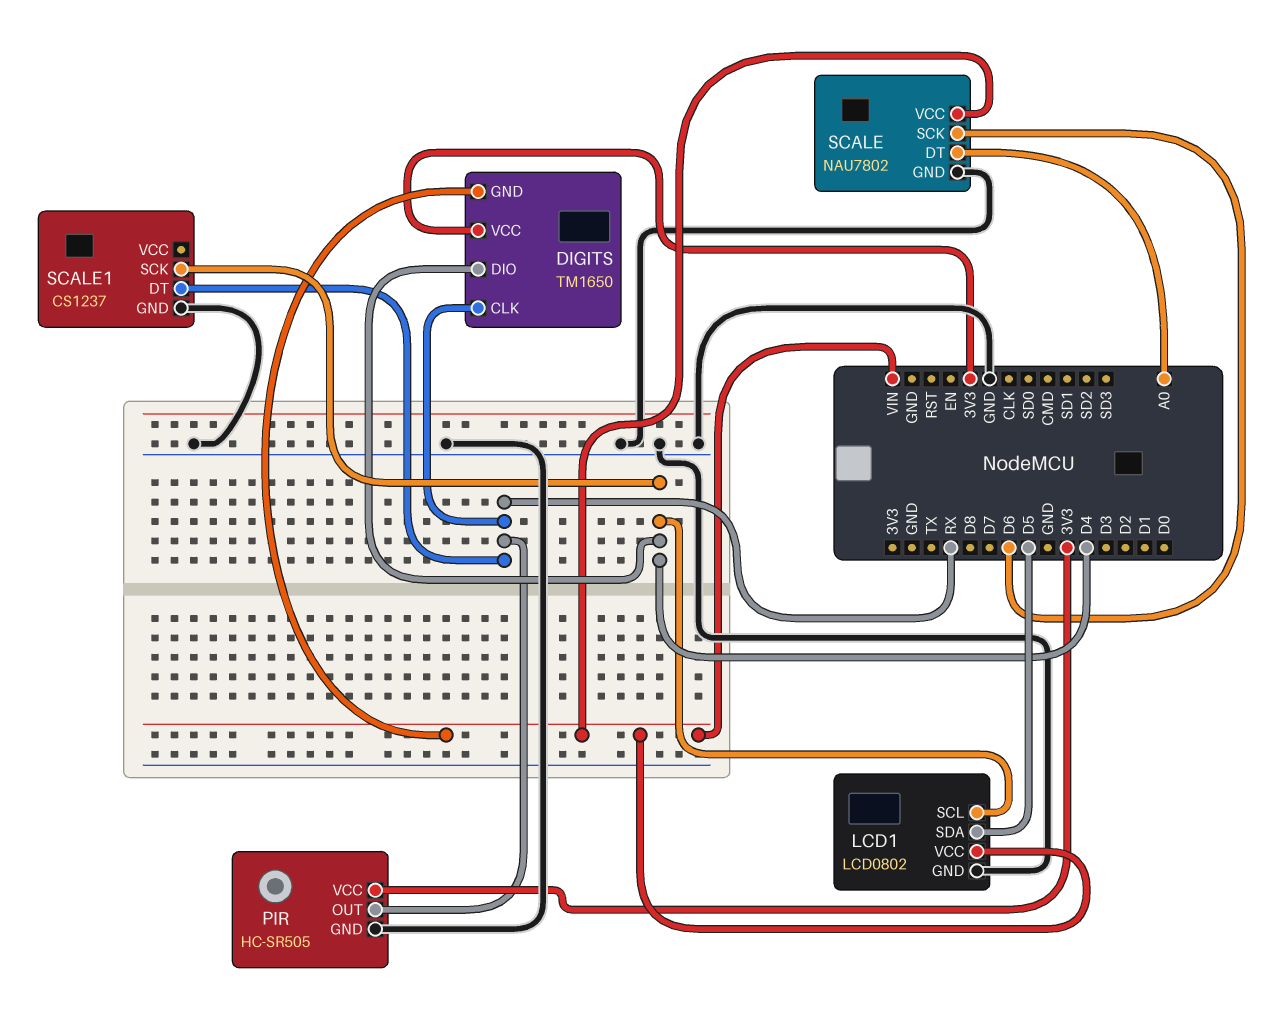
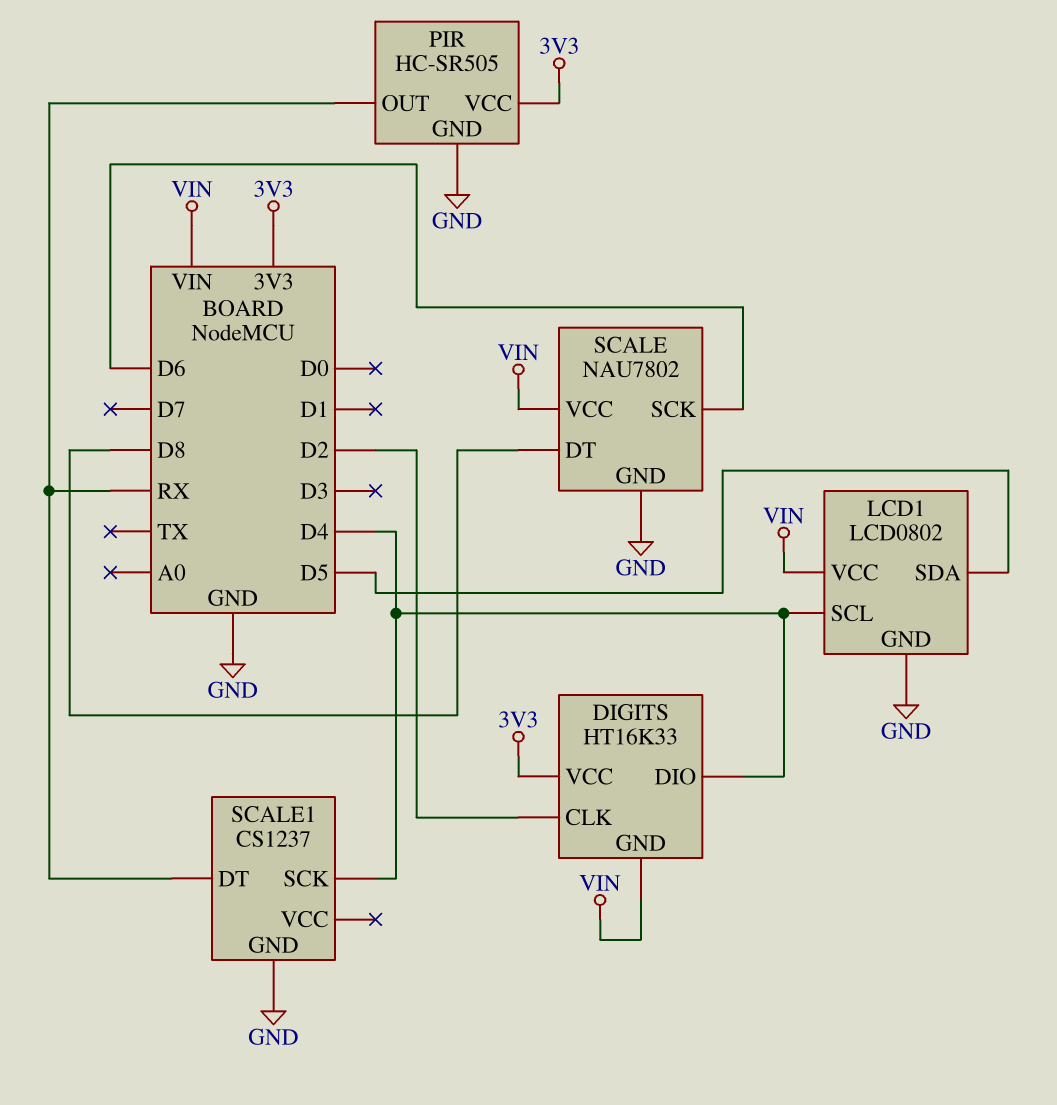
DIGITS: TM1650 -> HT16K33
DIGITS pin CLK: RX -> D2
SCALE pin DT: A0 -> D8

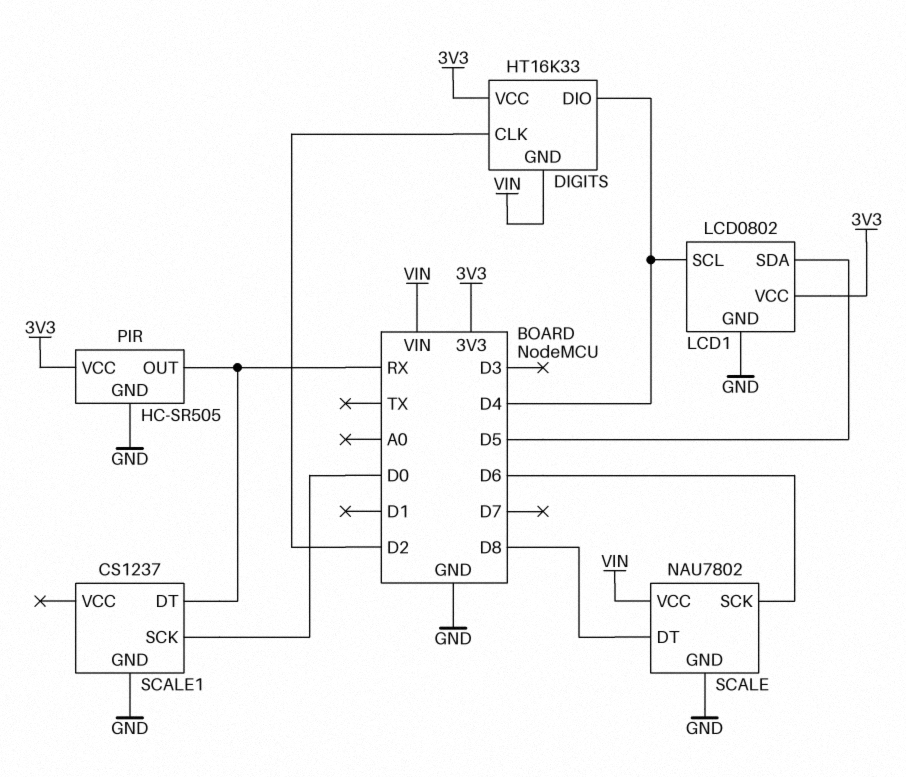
LCD1 pin VCC: VIN -> 3V3
SCALE1 pin SCK: D4 -> D0

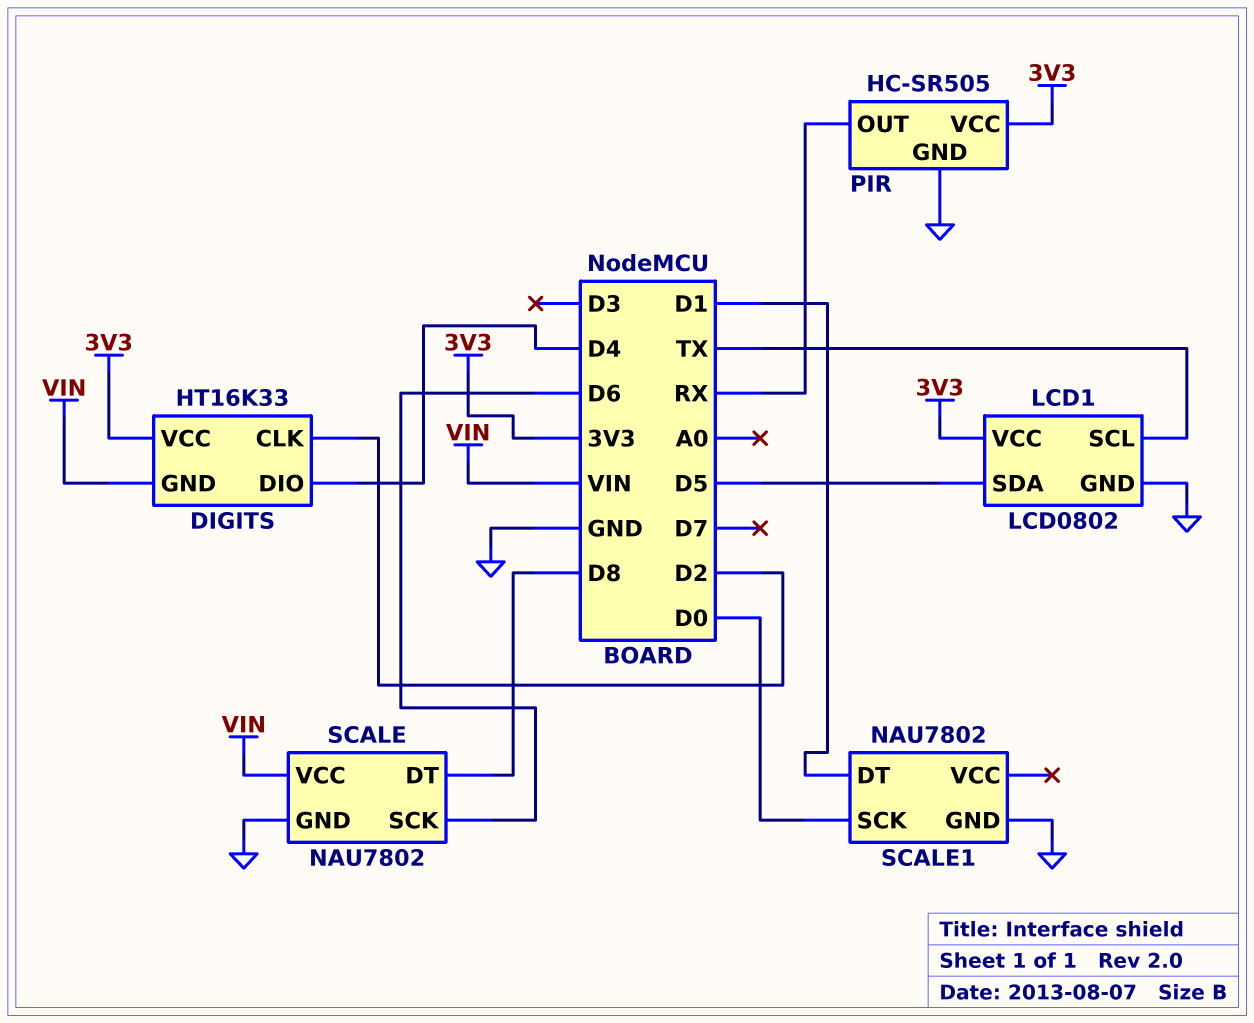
LCD1 pin SCL: D4 -> TX
SCALE1: CS1237 -> NAU7802
SCALE1 pin DT: RX -> D1

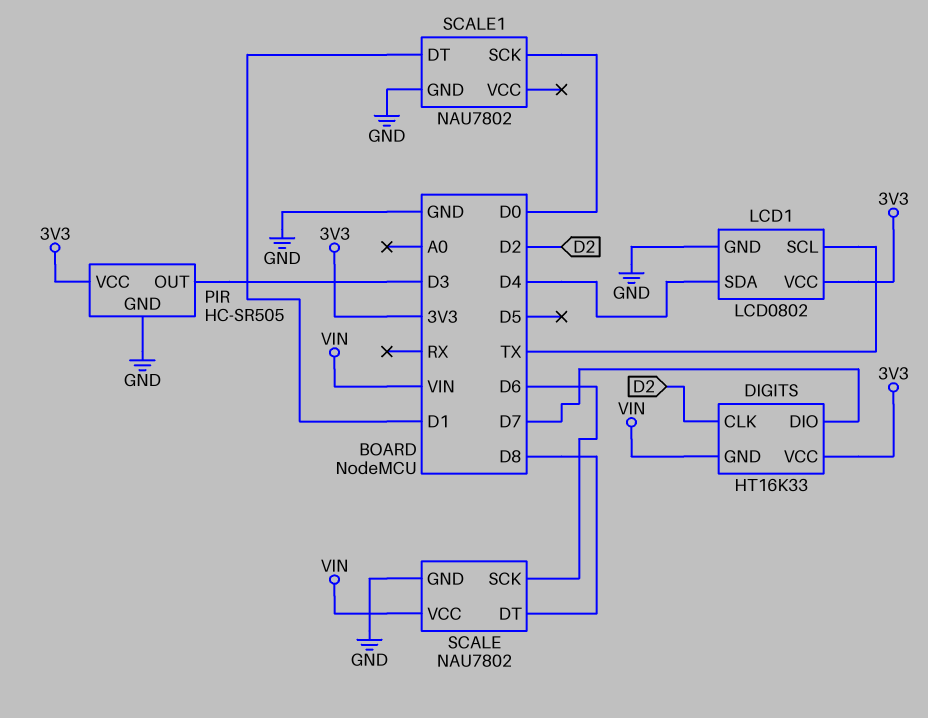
DIGITS pin DIO: D4 -> D7
LCD1 pin SDA: D5 -> D4
PIR pin OUT: RX -> D3

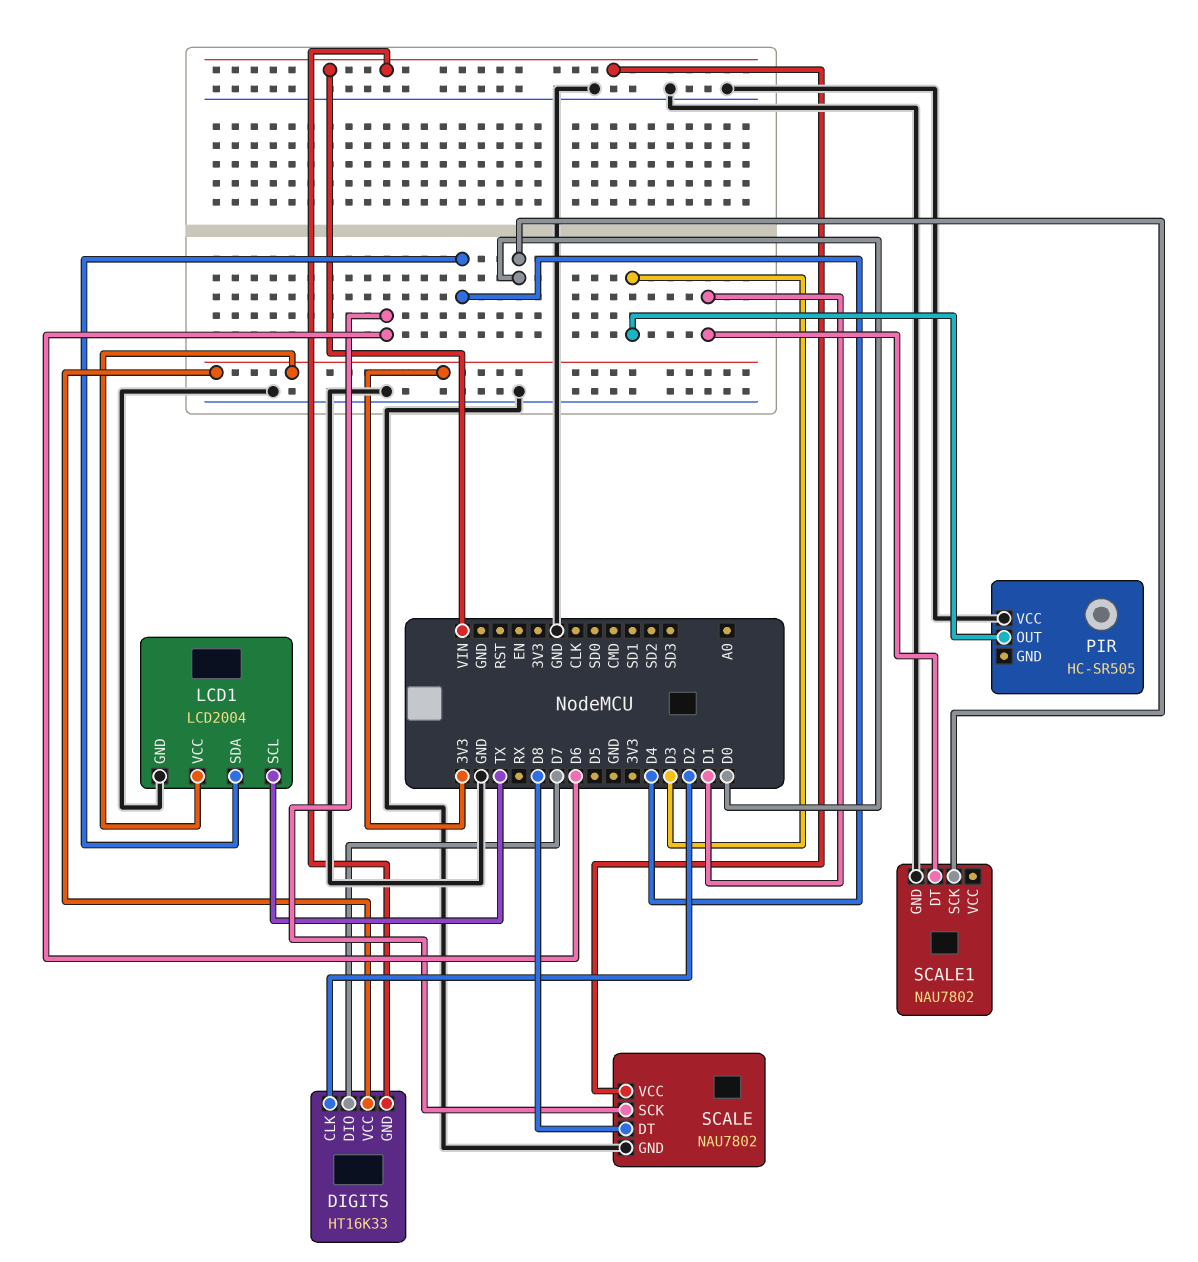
LCD1: LCD0802 -> LCD2004
PIR pin GND: GND -> none
PIR pin VCC: 3V3 -> GND

